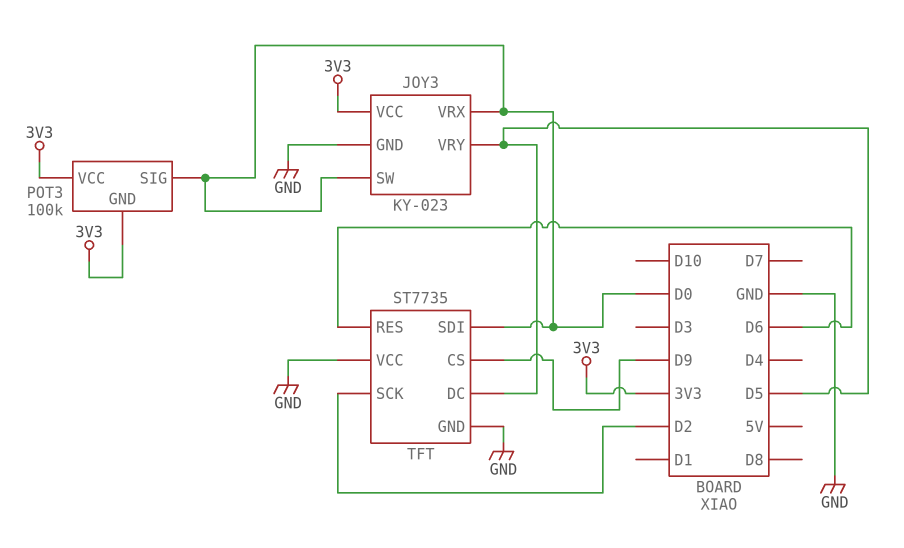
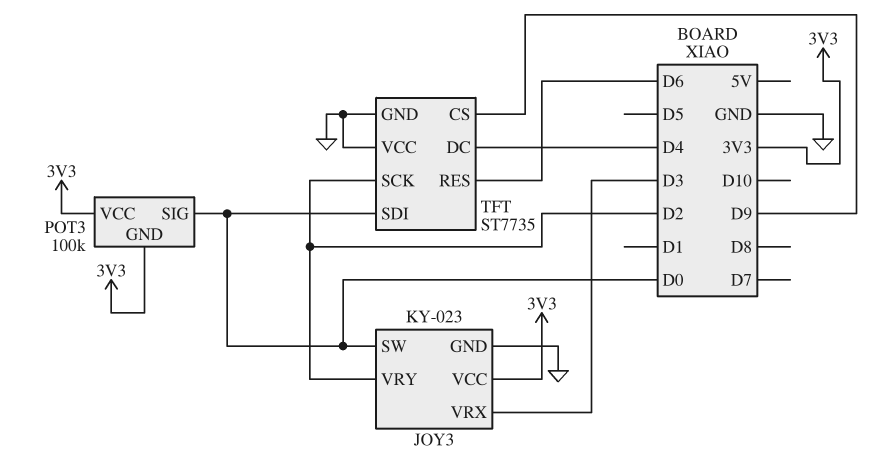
JOY3 pin VRX: D0 -> D3
JOY3 pin VRY: D5 -> D2
TFT pin DC: D5 -> D4

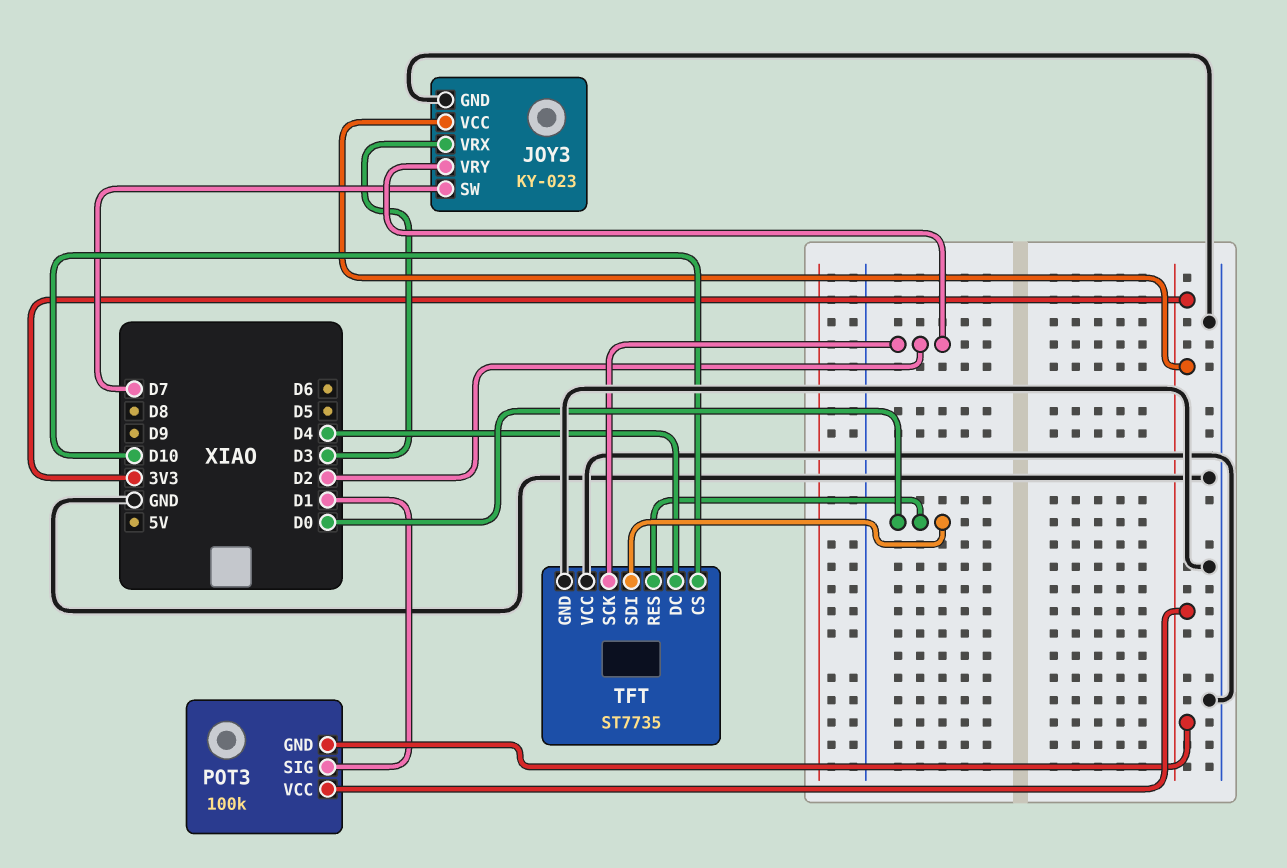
JOY3 pin SW: D0 -> D7
POT3 pin SIG: D0 -> D1
TFT pin CS: D9 -> D10
TFT pin RES: D6 -> D0

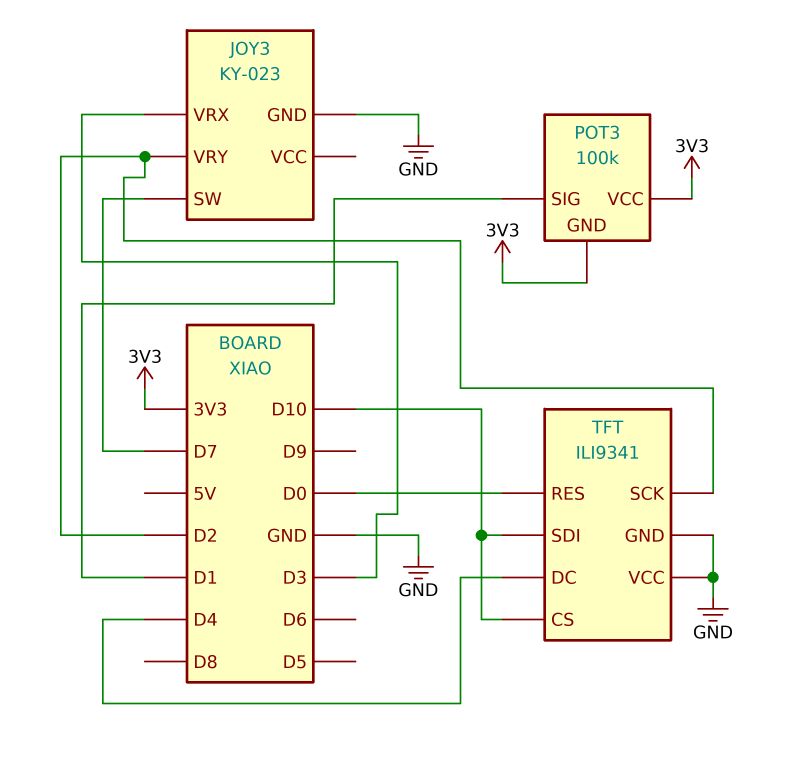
JOY3 pin VCC: 3V3 -> none
TFT: ST7735 -> ILI9341
TFT pin SDI: D0 -> D10

